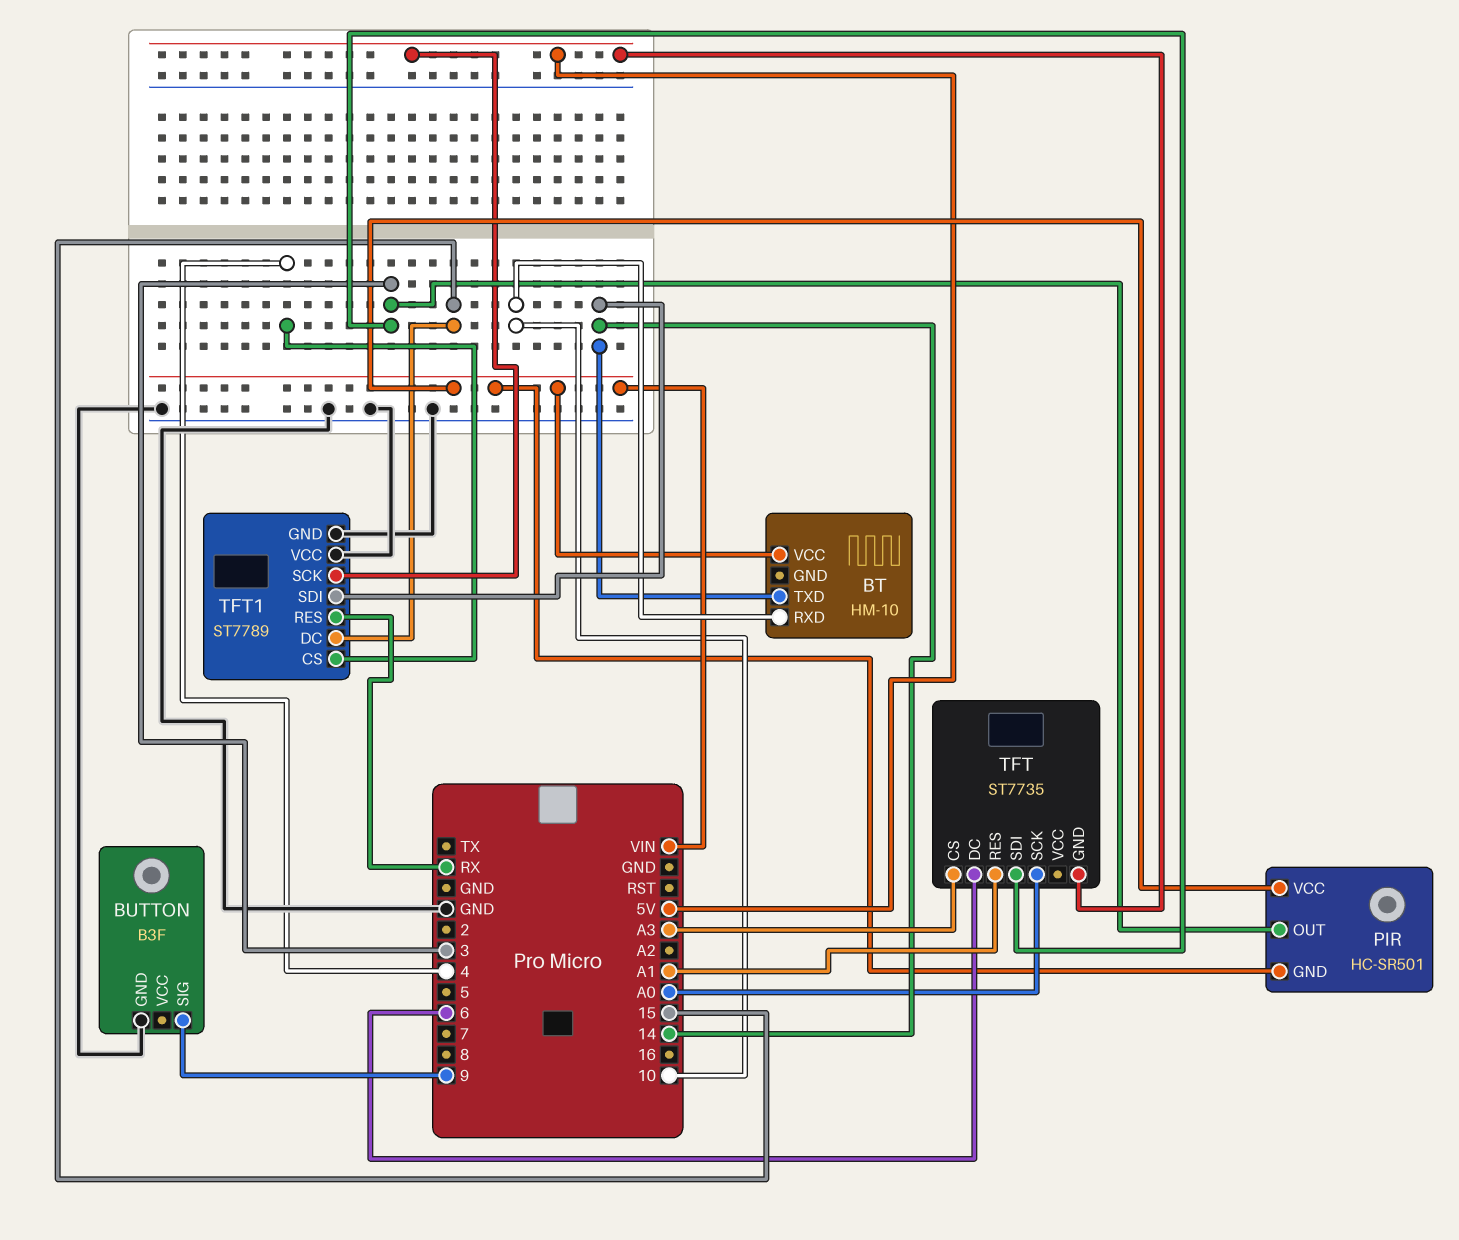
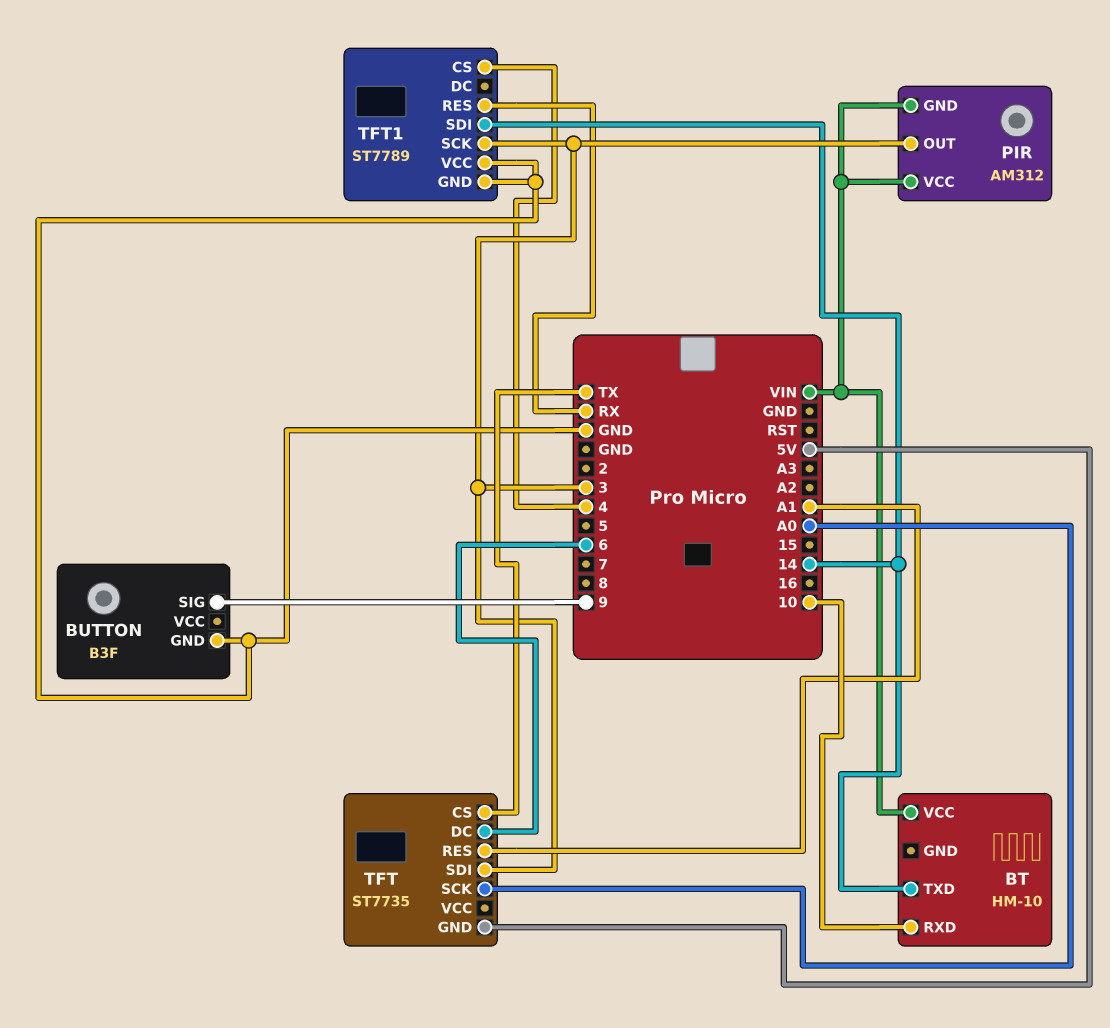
PIR: HC-SR501 -> AM312
TFT pin CS: A3 -> TX
TFT1 pin DC: 15 -> none
TFT1 pin SCK: 5V -> 3

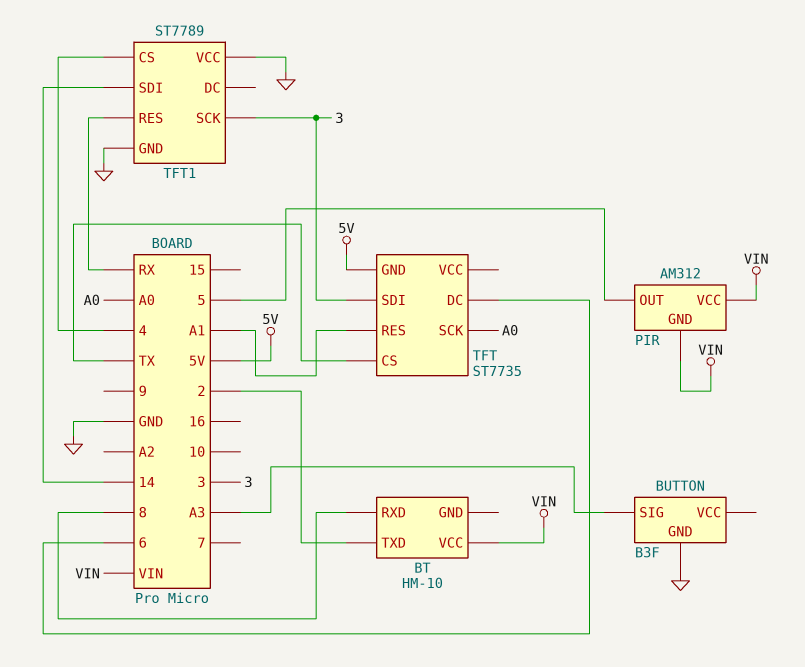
BT pin RXD: 10 -> 8
BT pin TXD: 14 -> 2
BUTTON pin SIG: 9 -> A3
PIR pin OUT: 3 -> 5

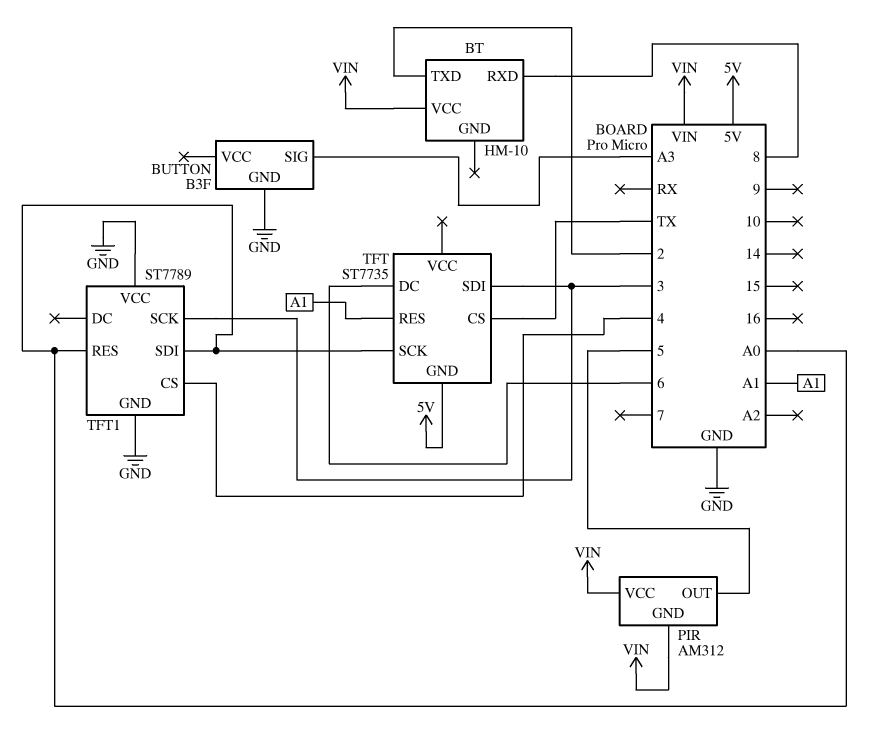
TFT1 pin RES: RX -> A0
TFT1 pin SDI: 14 -> A0

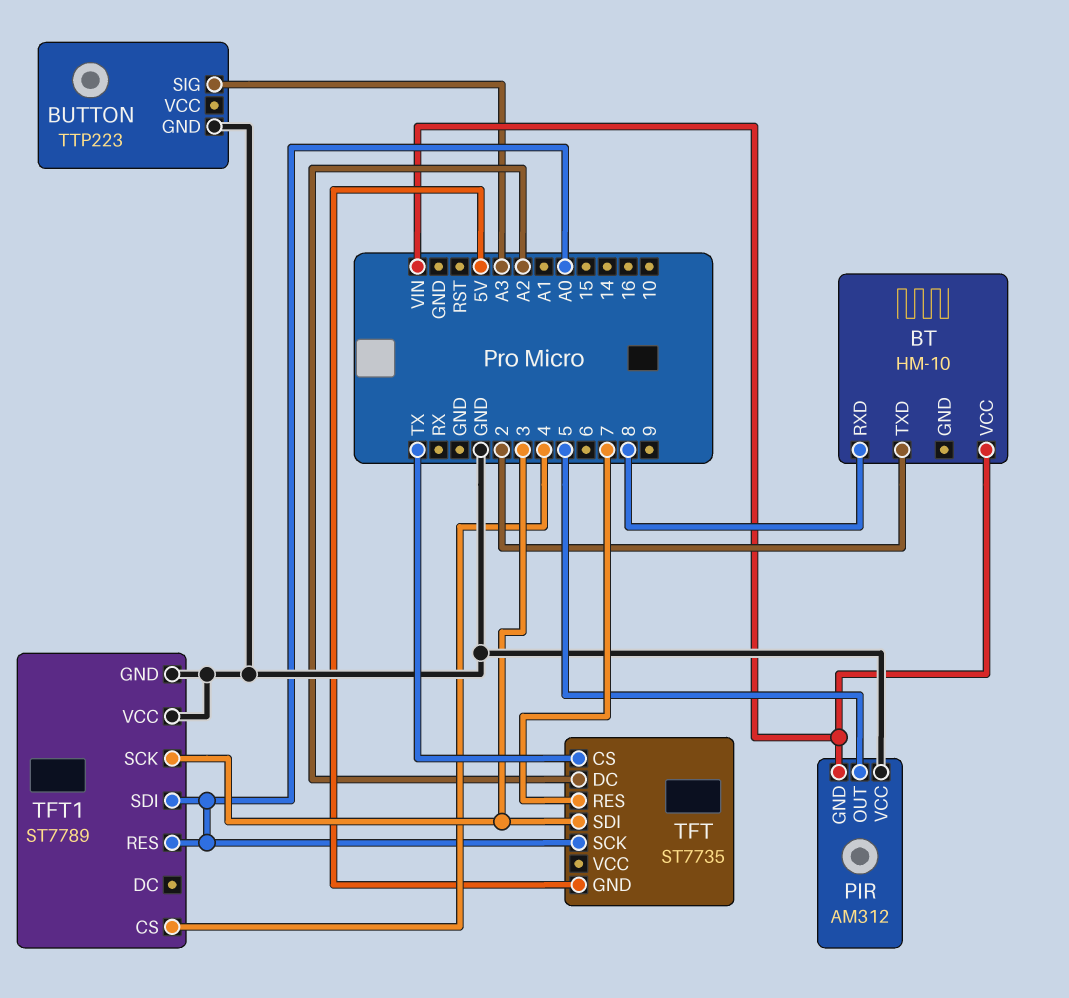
BUTTON: B3F -> TTP223
PIR pin VCC: VIN -> GND
TFT pin DC: 6 -> A2
TFT pin RES: A1 -> 7

